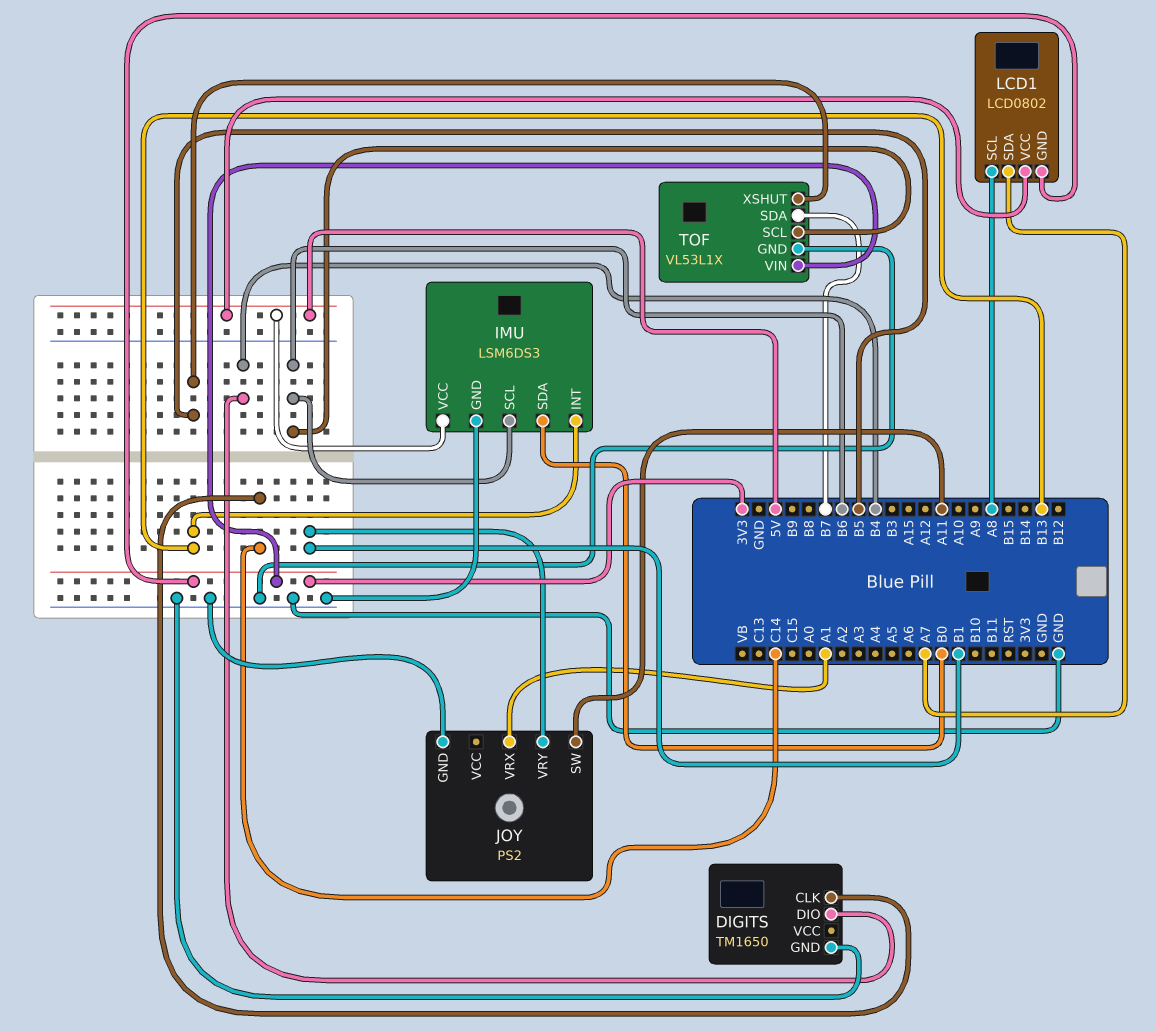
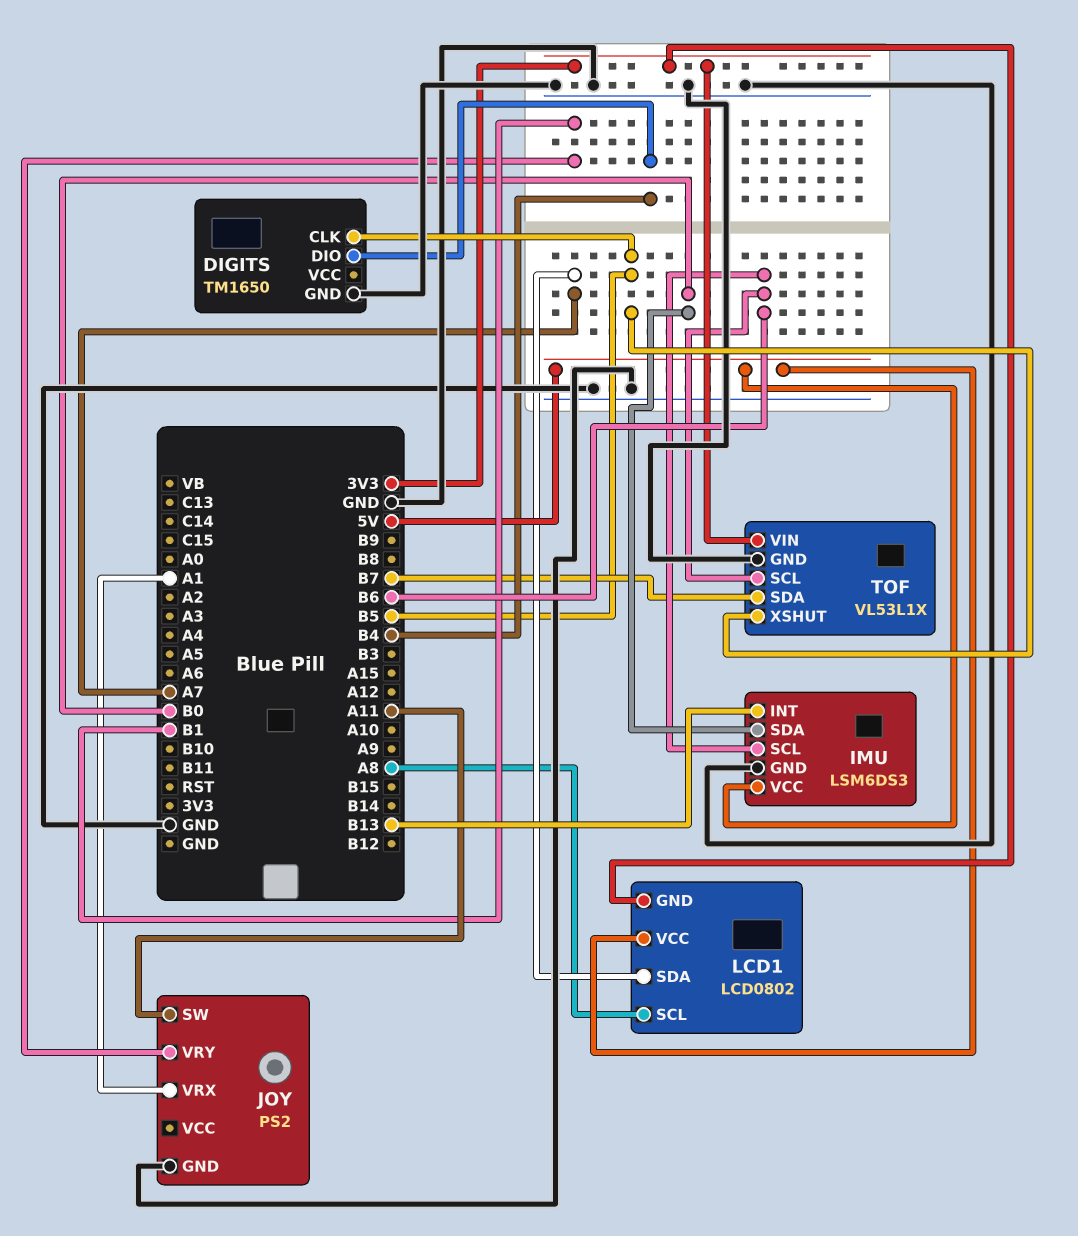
DIGITS pin CLK: C14 -> B5

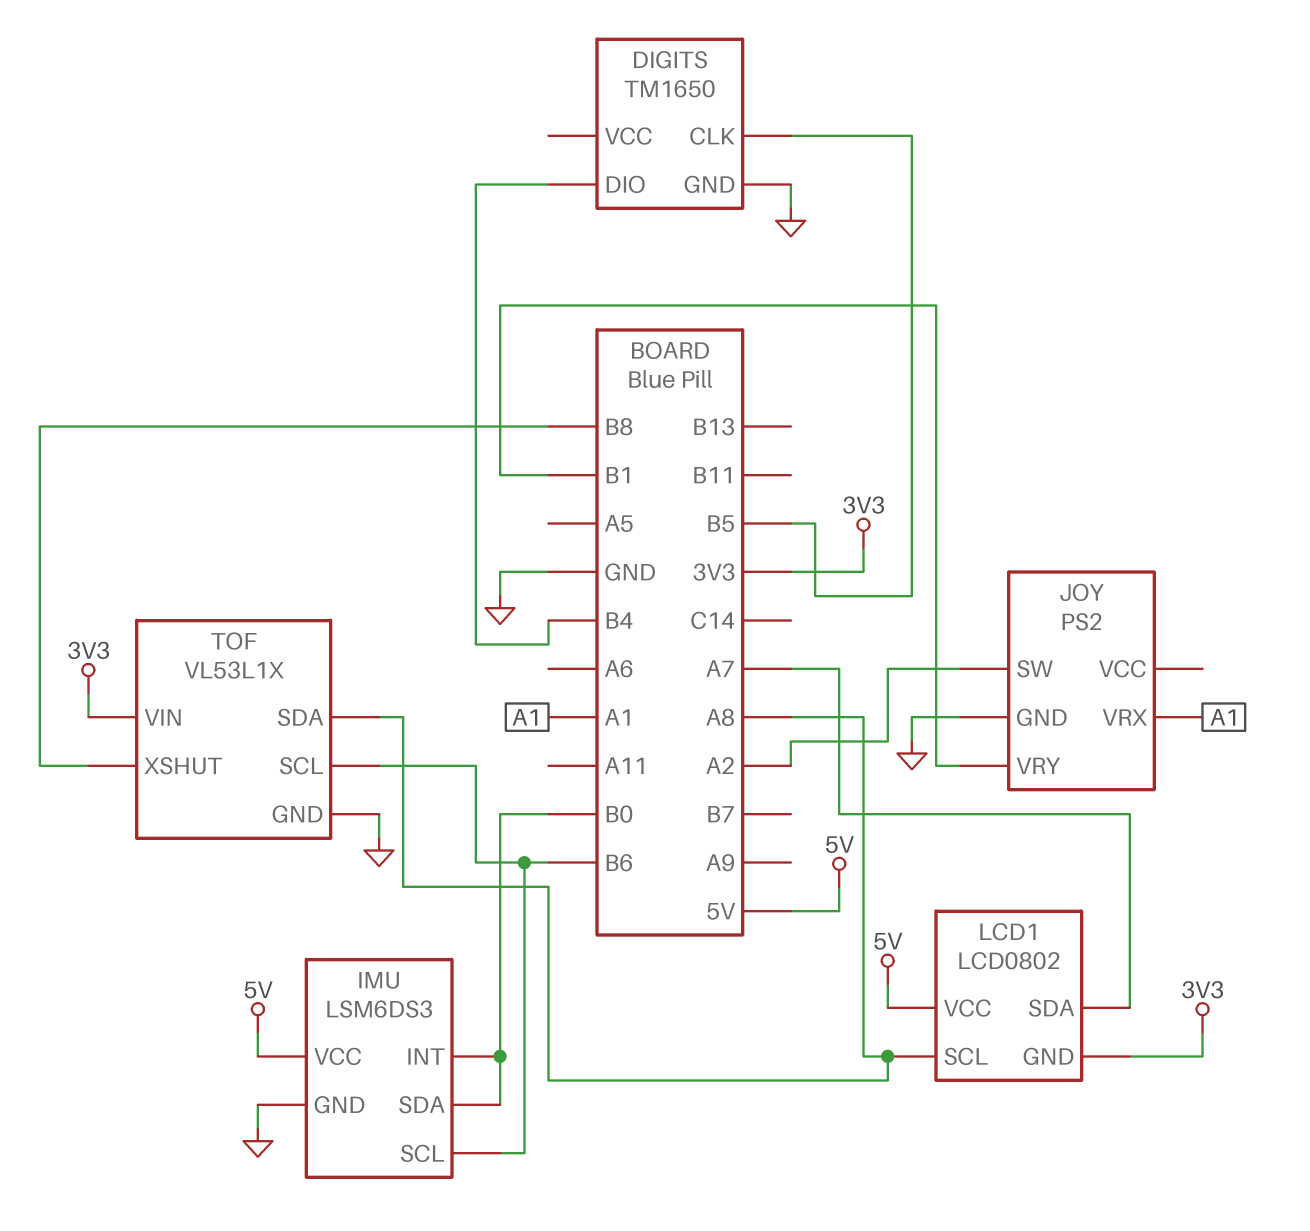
IMU pin INT: B13 -> B0
JOY pin SW: A11 -> A2
TOF pin SDA: B7 -> A8
TOF pin XSHUT: B5 -> B8

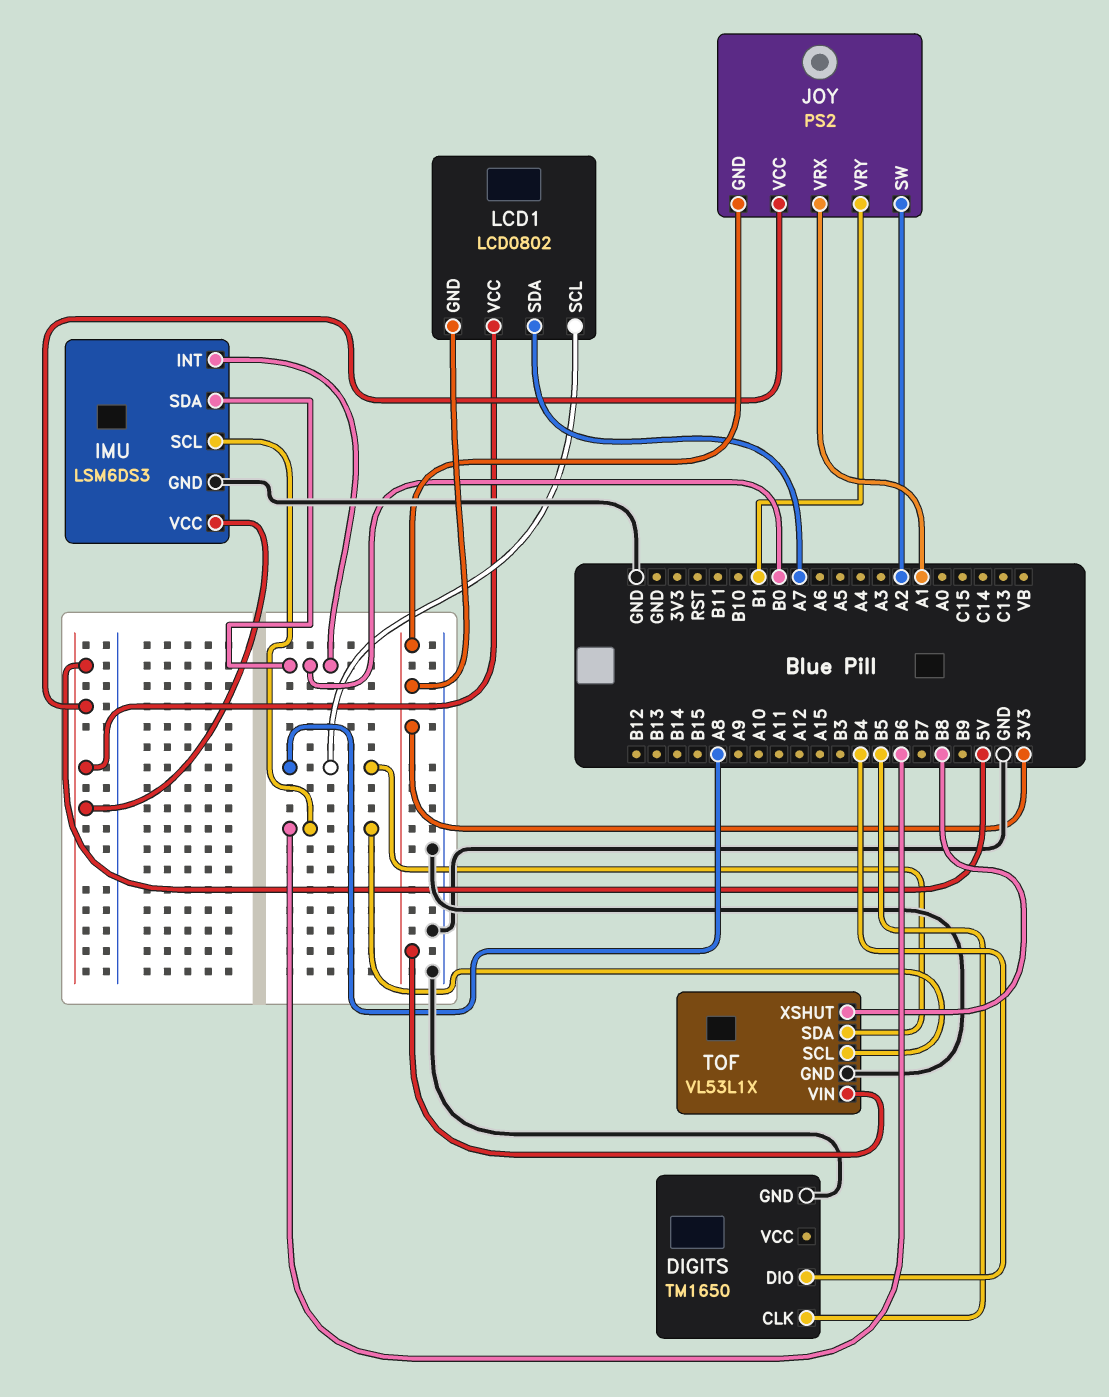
JOY pin GND: GND -> 3V3
JOY pin VCC: none -> 5V

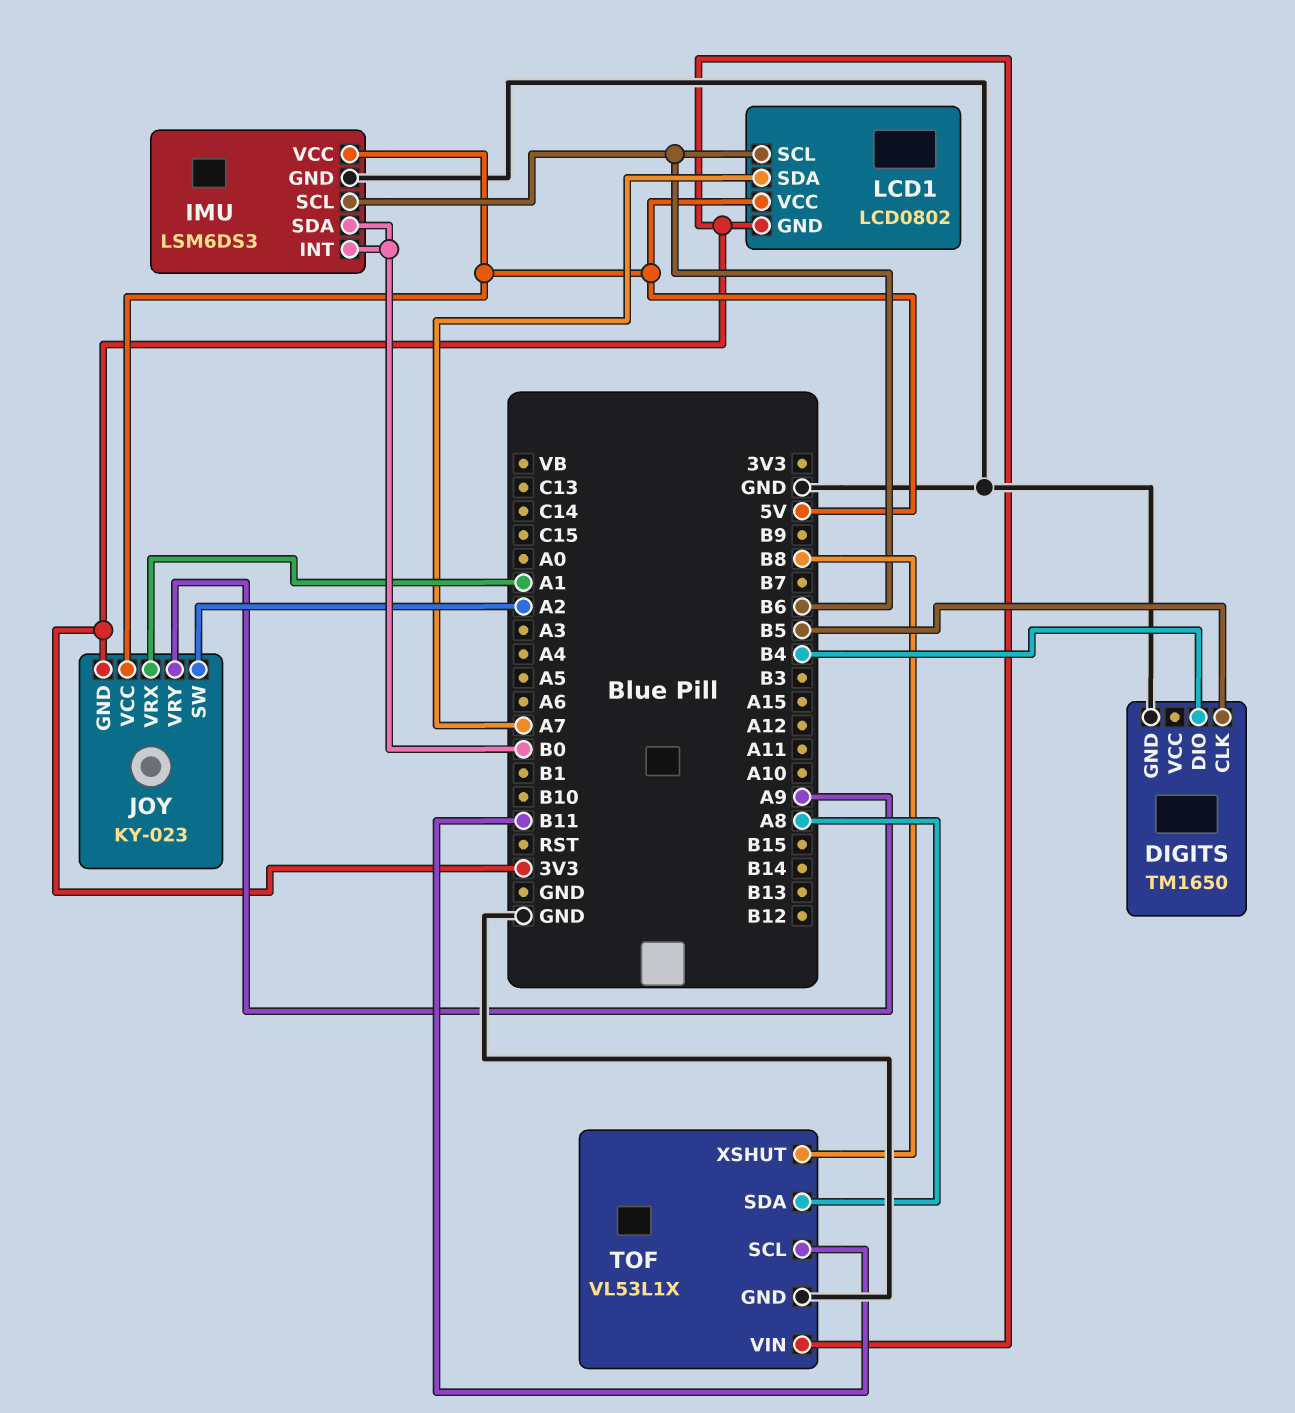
JOY: PS2 -> KY-023
JOY pin VRY: B1 -> A9
LCD1 pin SCL: A8 -> B6
TOF pin SCL: B6 -> B11

